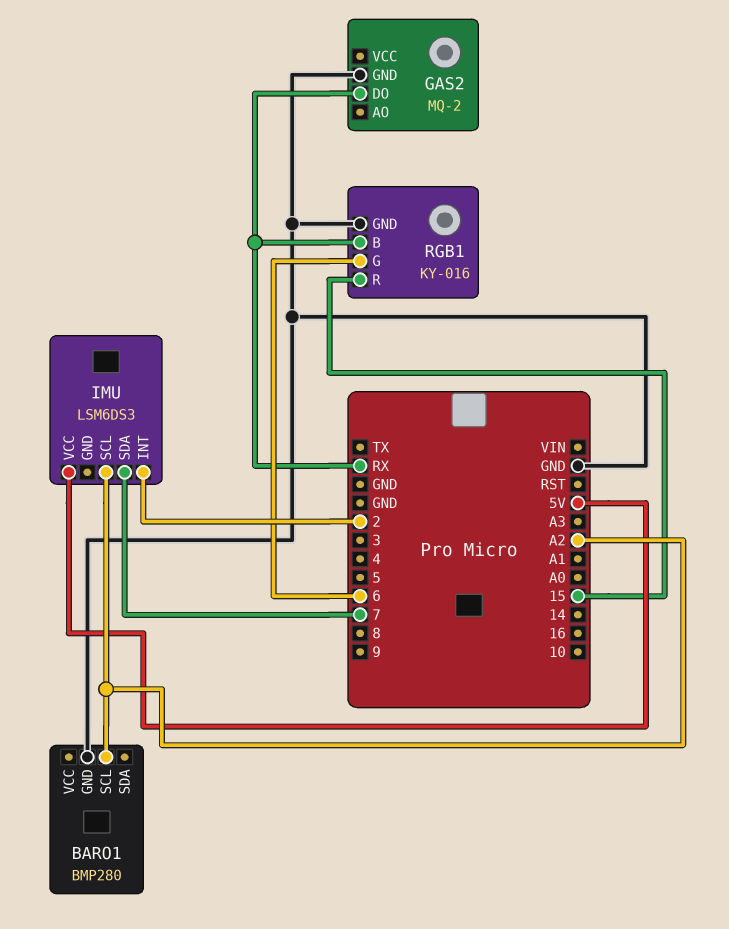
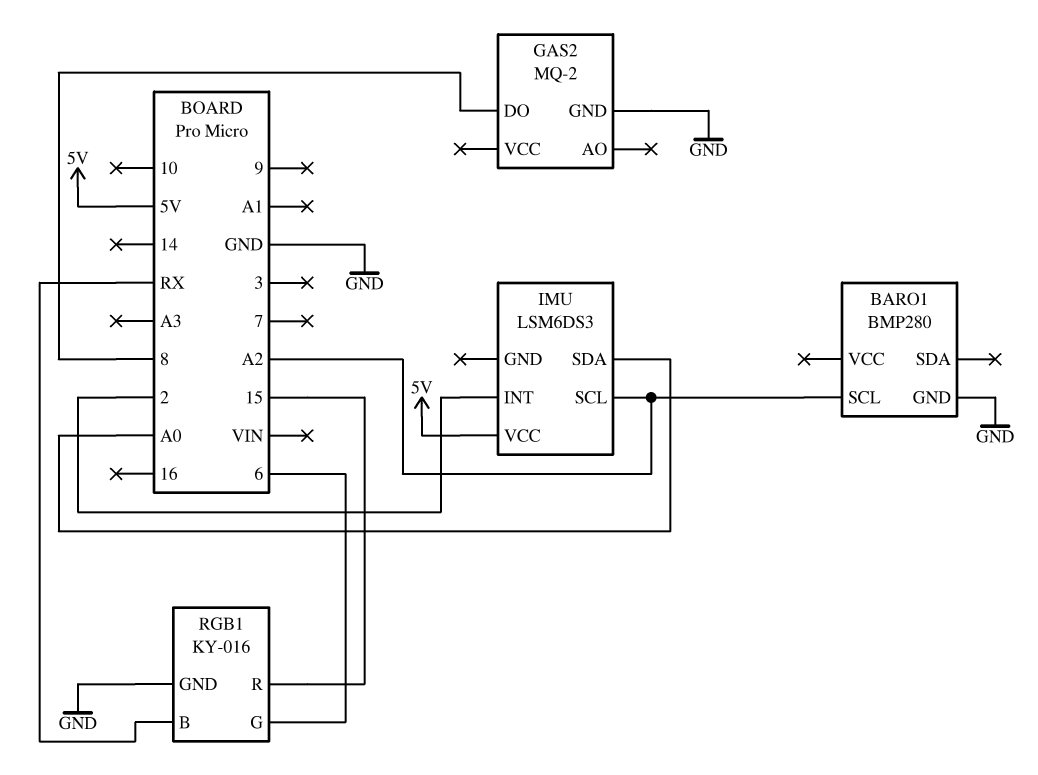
GAS2 pin DO: RX -> 8
IMU pin SDA: 7 -> A0

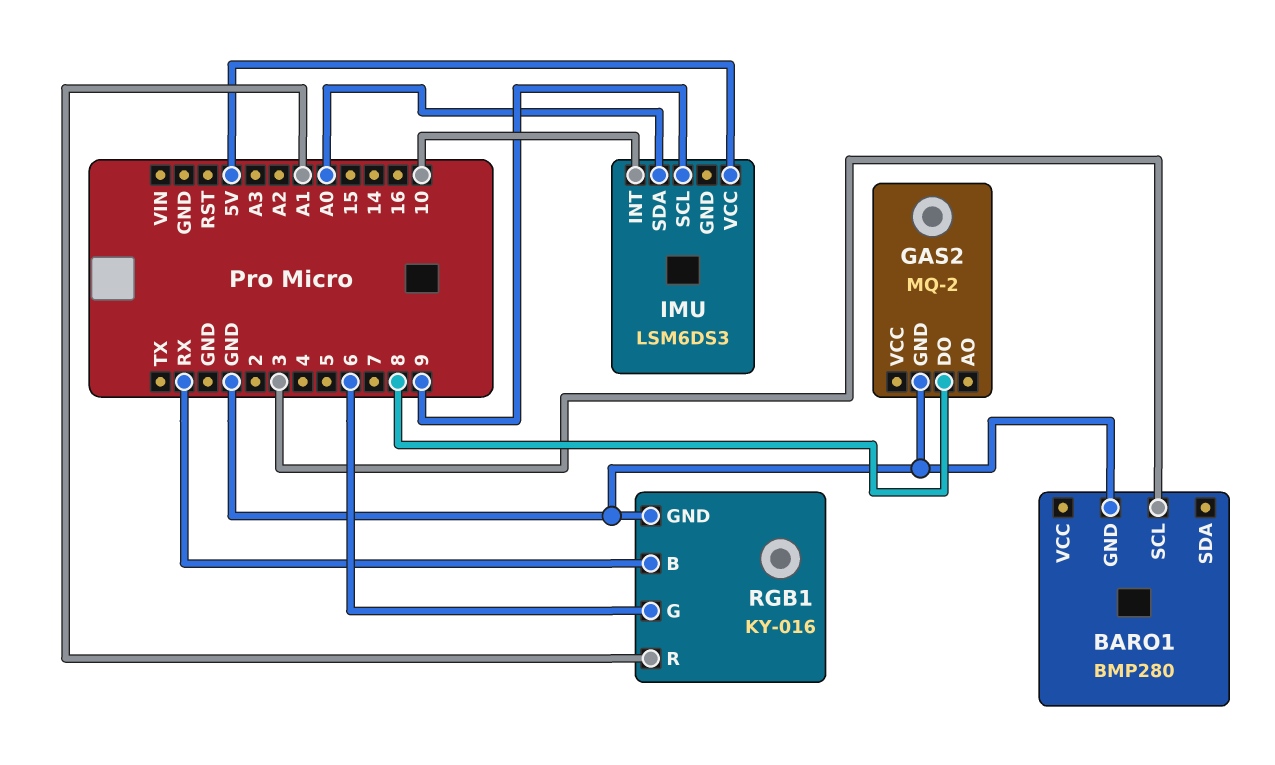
BARO1 pin SCL: A2 -> 3
IMU pin INT: 2 -> 10
IMU pin SCL: A2 -> 9
RGB1 pin R: 15 -> A1

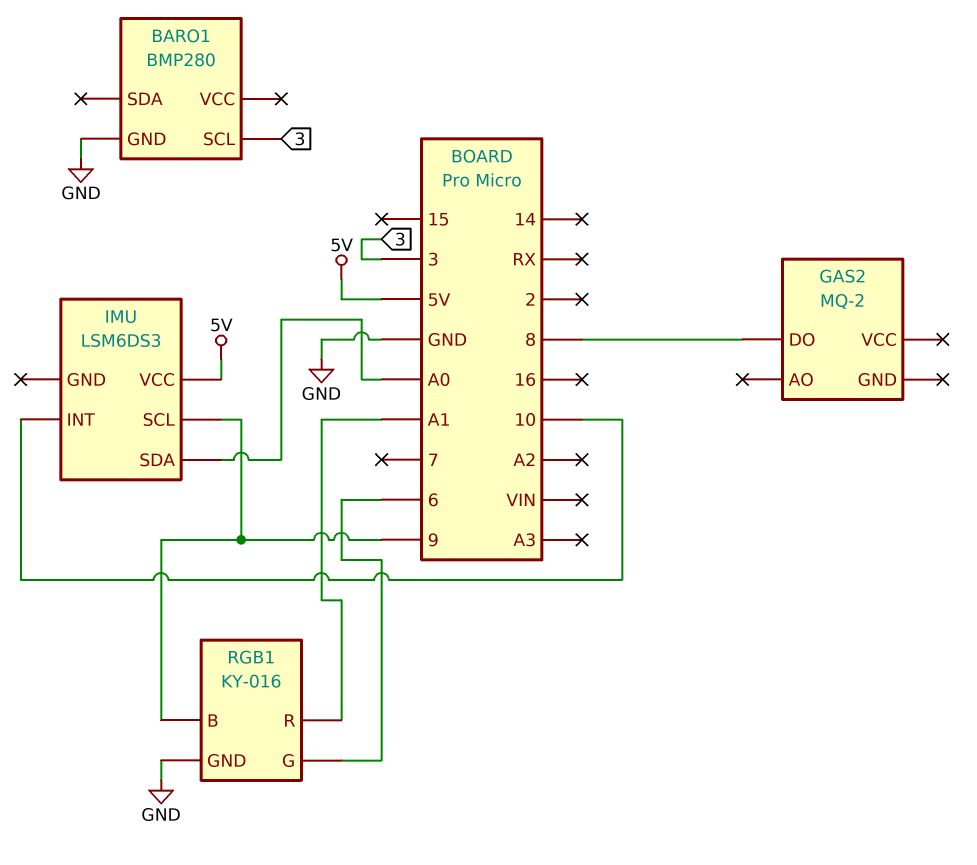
GAS2 pin GND: GND -> none
RGB1 pin B: RX -> 9

